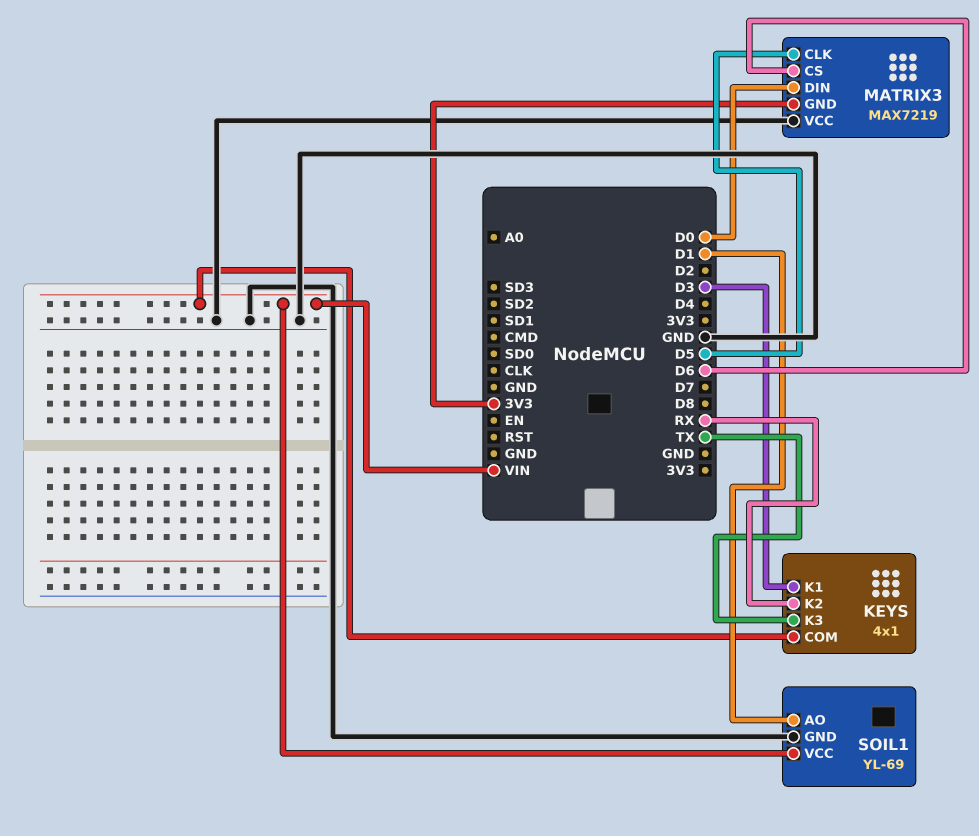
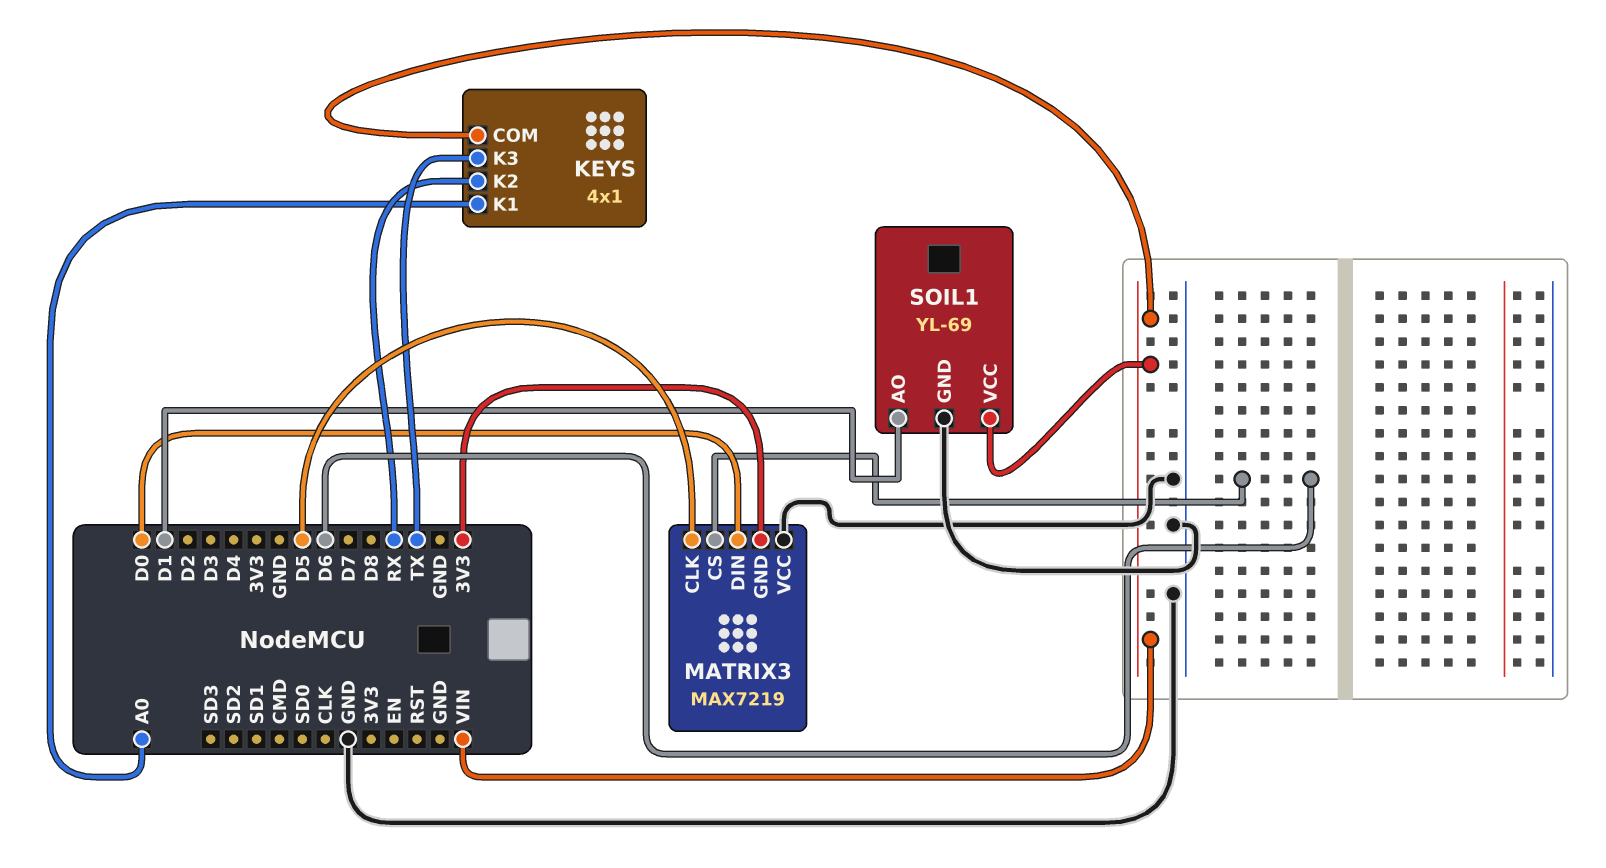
KEYS pin K1: D3 -> A0

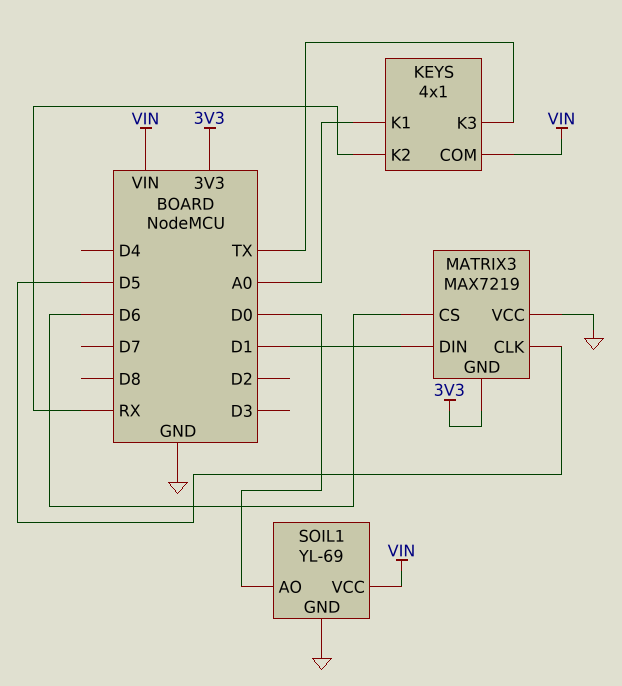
MATRIX3 pin DIN: D0 -> D1
SOIL1 pin AO: D1 -> D0

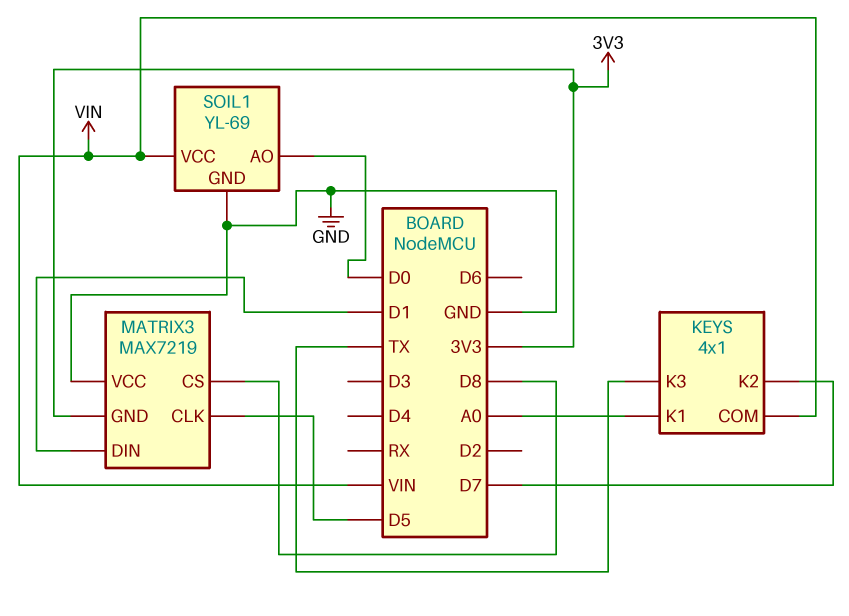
KEYS pin K2: RX -> D7
MATRIX3 pin CS: D6 -> D8

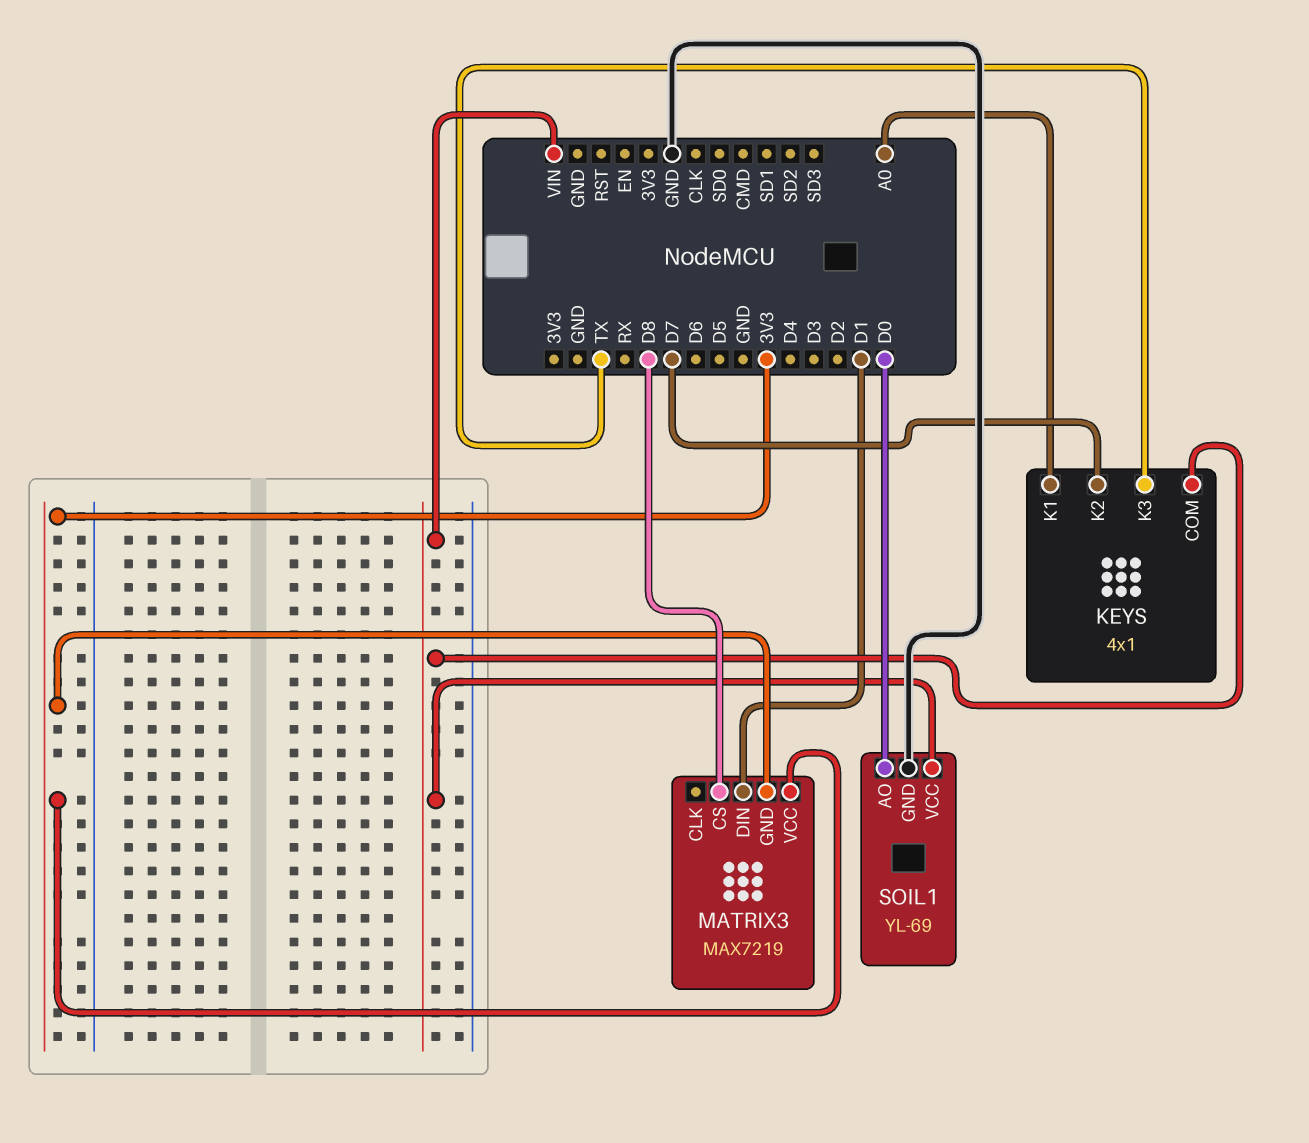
MATRIX3 pin CLK: D5 -> none
MATRIX3 pin VCC: GND -> 3V3

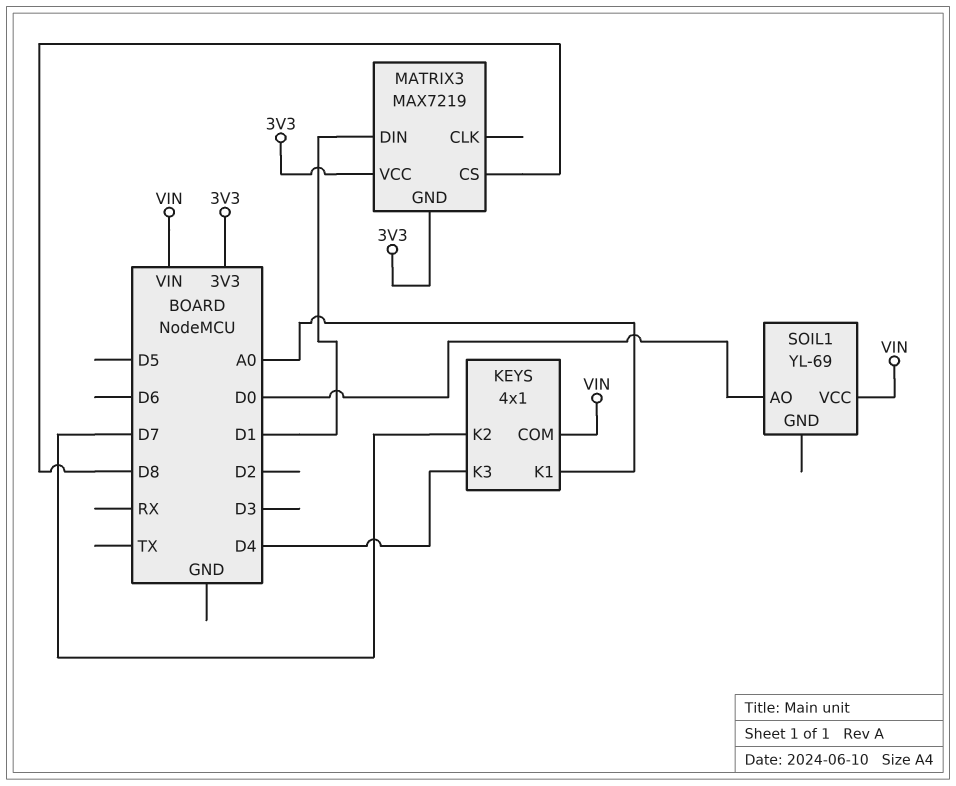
KEYS pin K3: TX -> D4
SOIL1 pin GND: GND -> none

